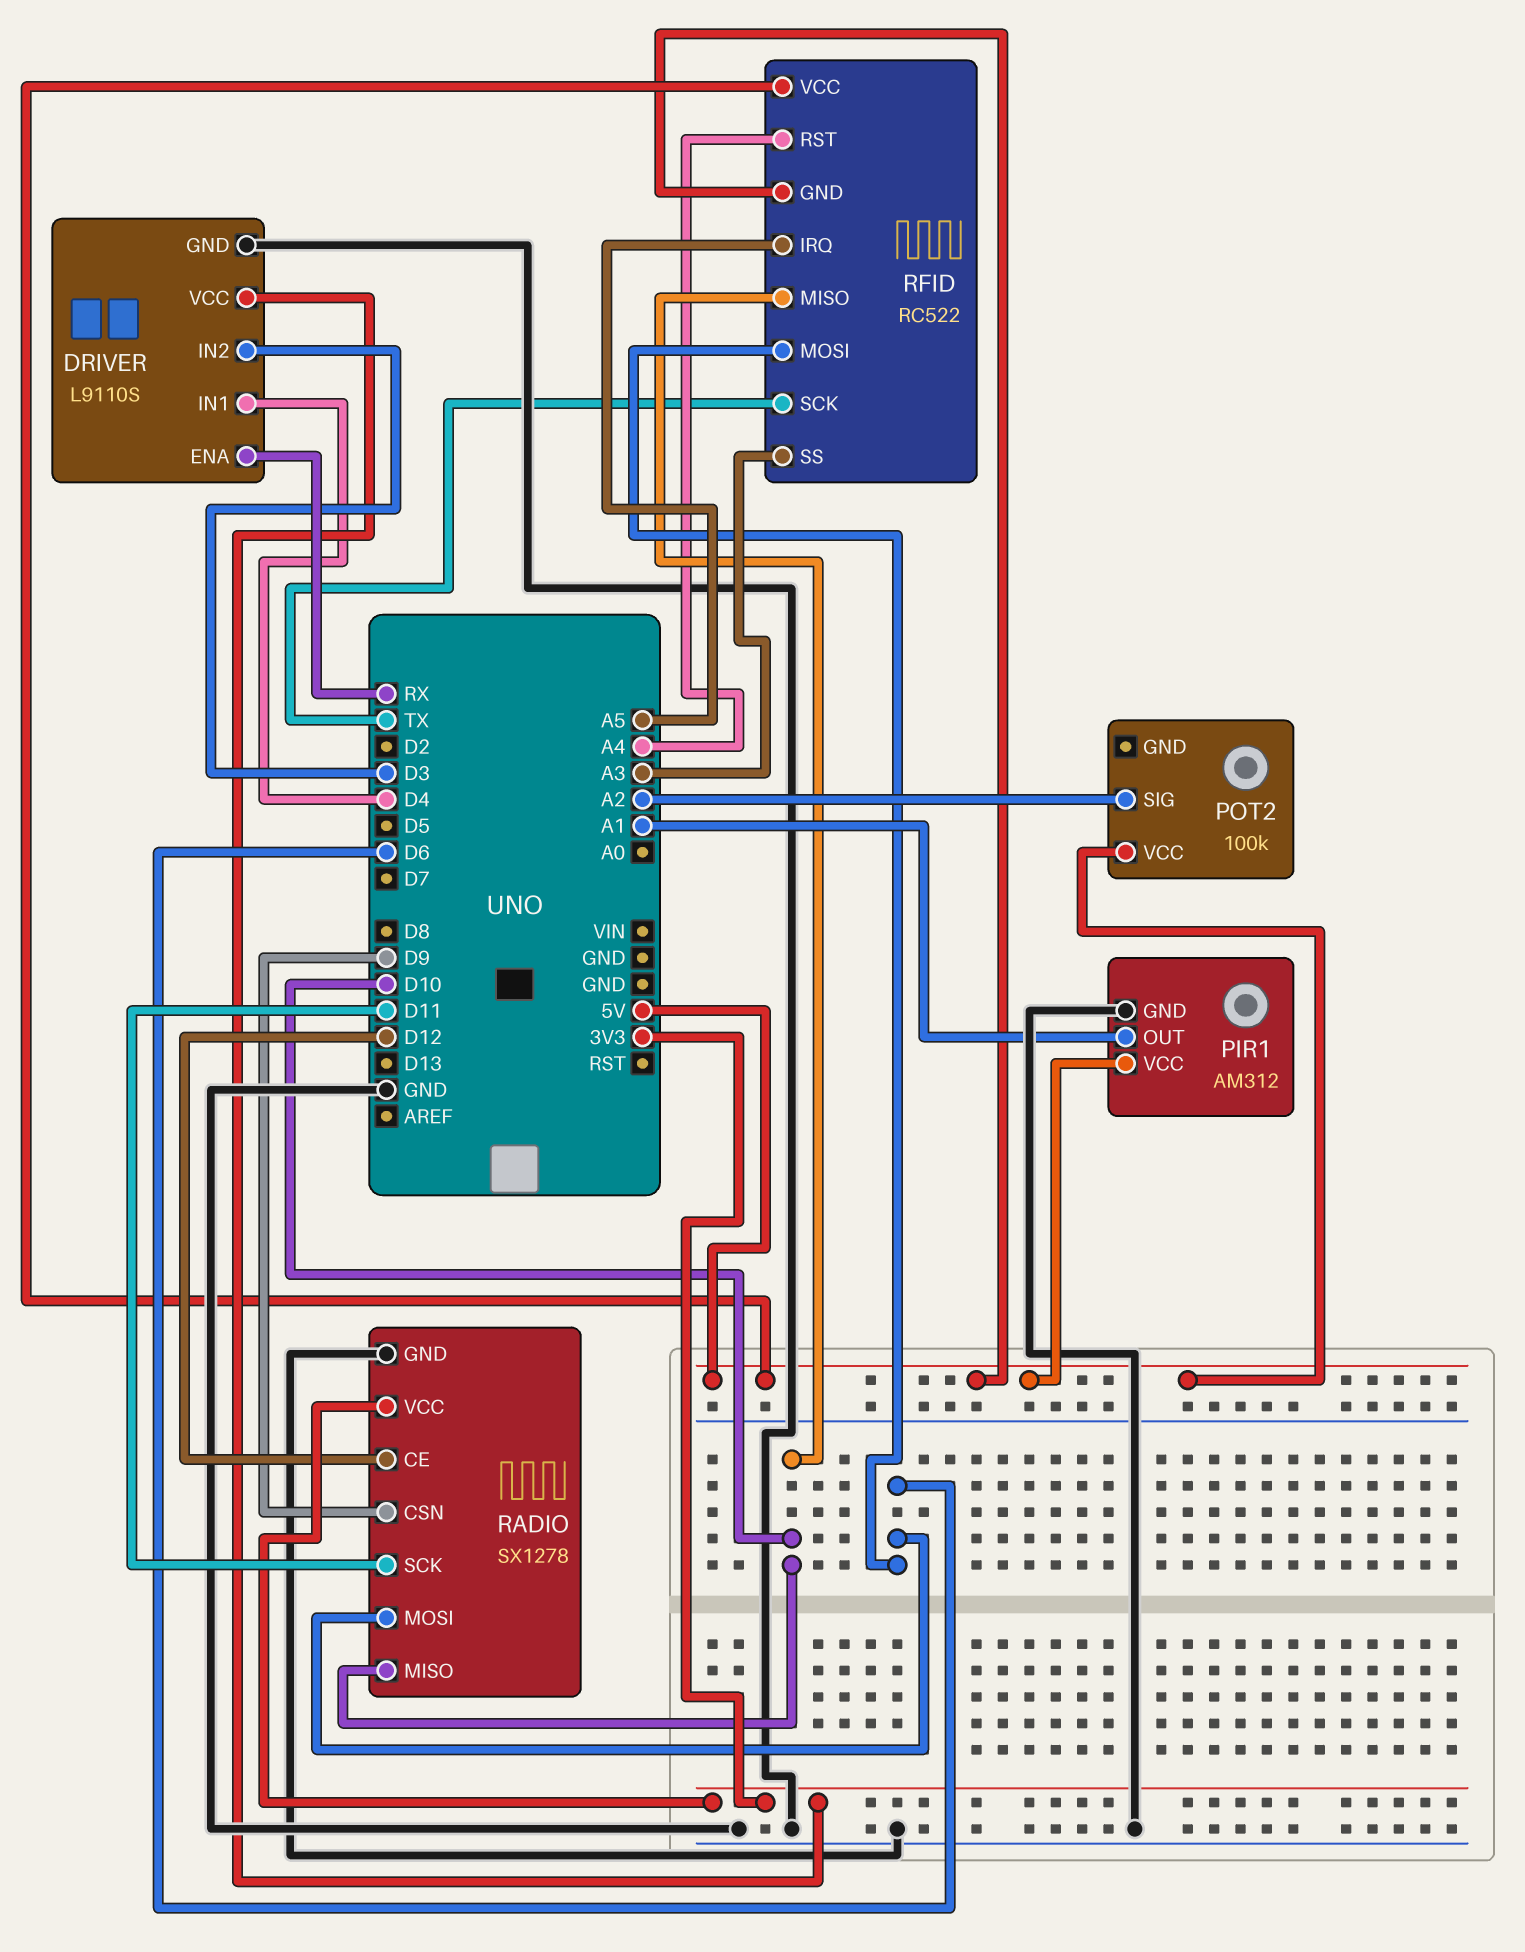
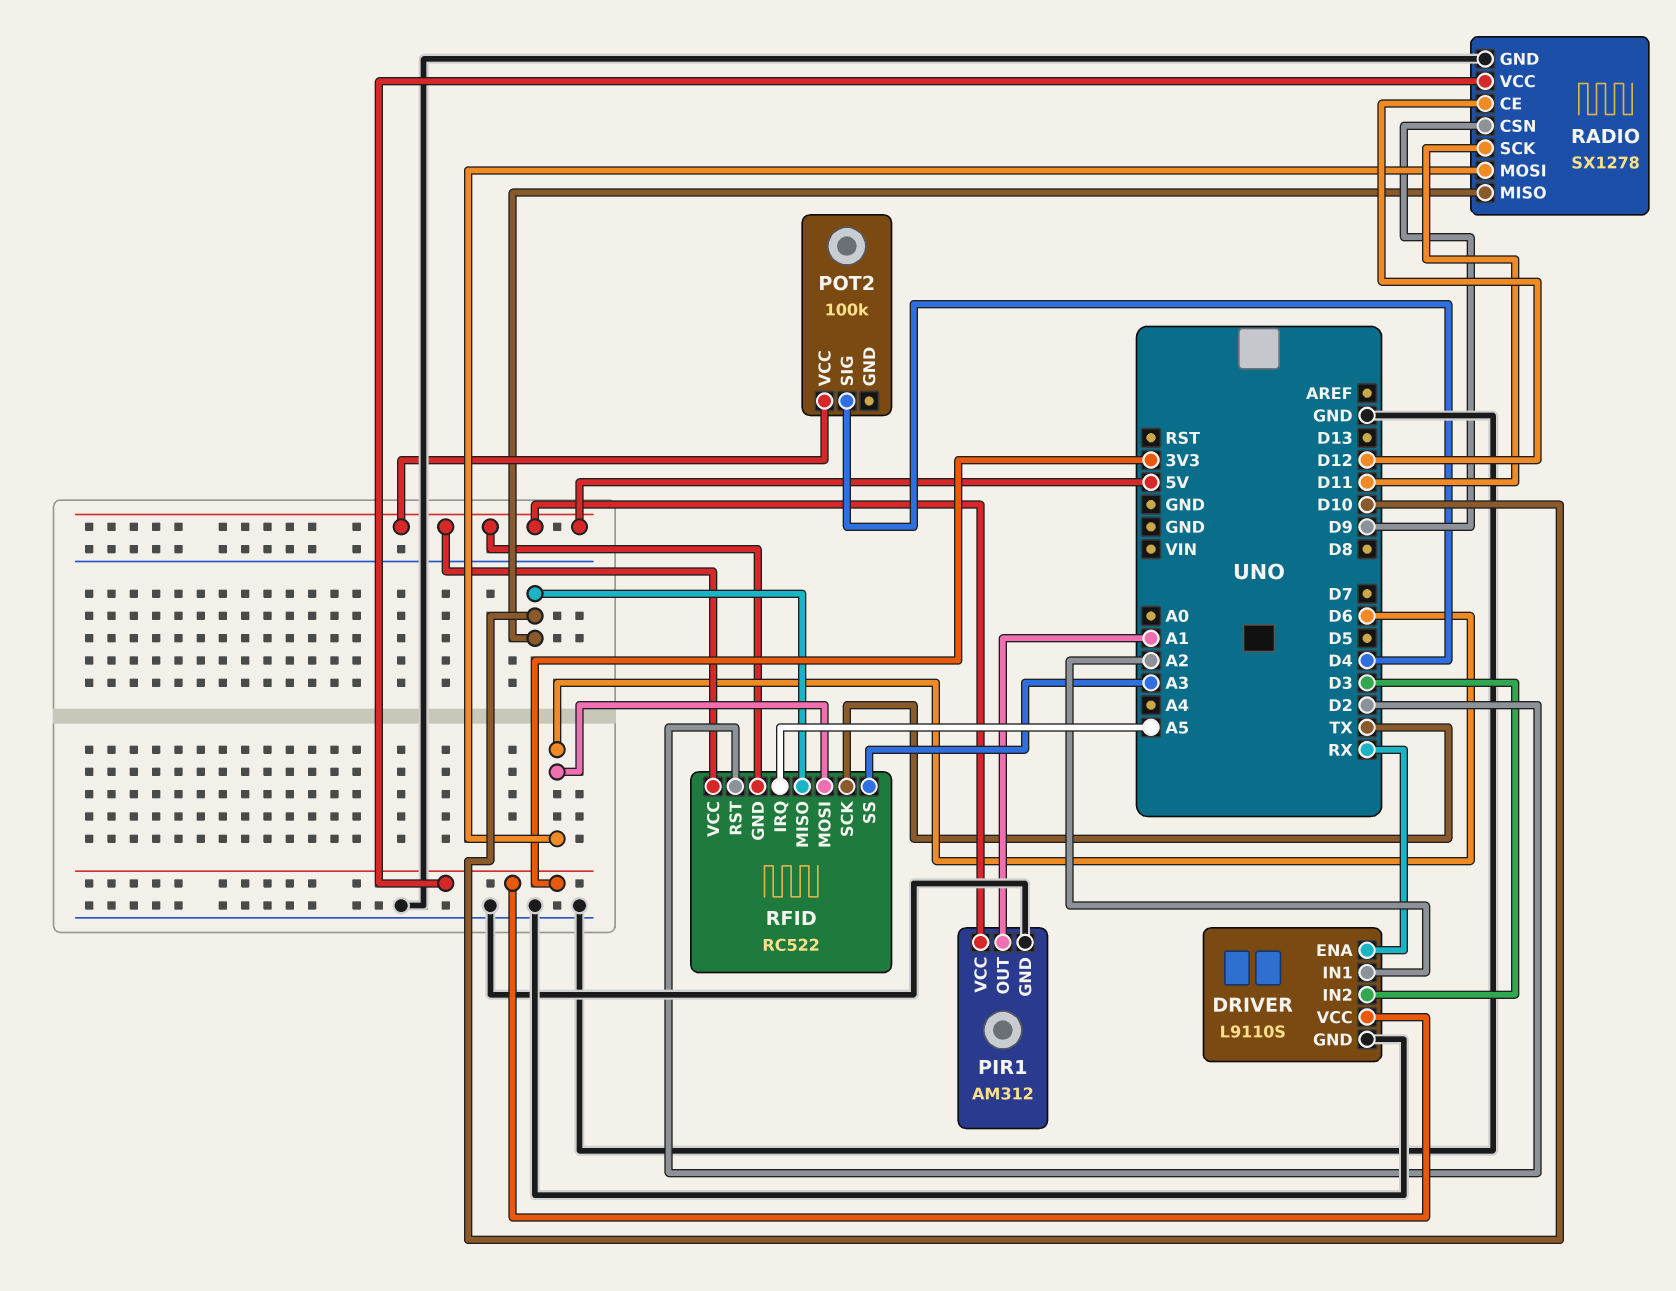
DRIVER pin IN1: D4 -> A2
POT2 pin SIG: A2 -> D4
RFID pin RST: A4 -> D2

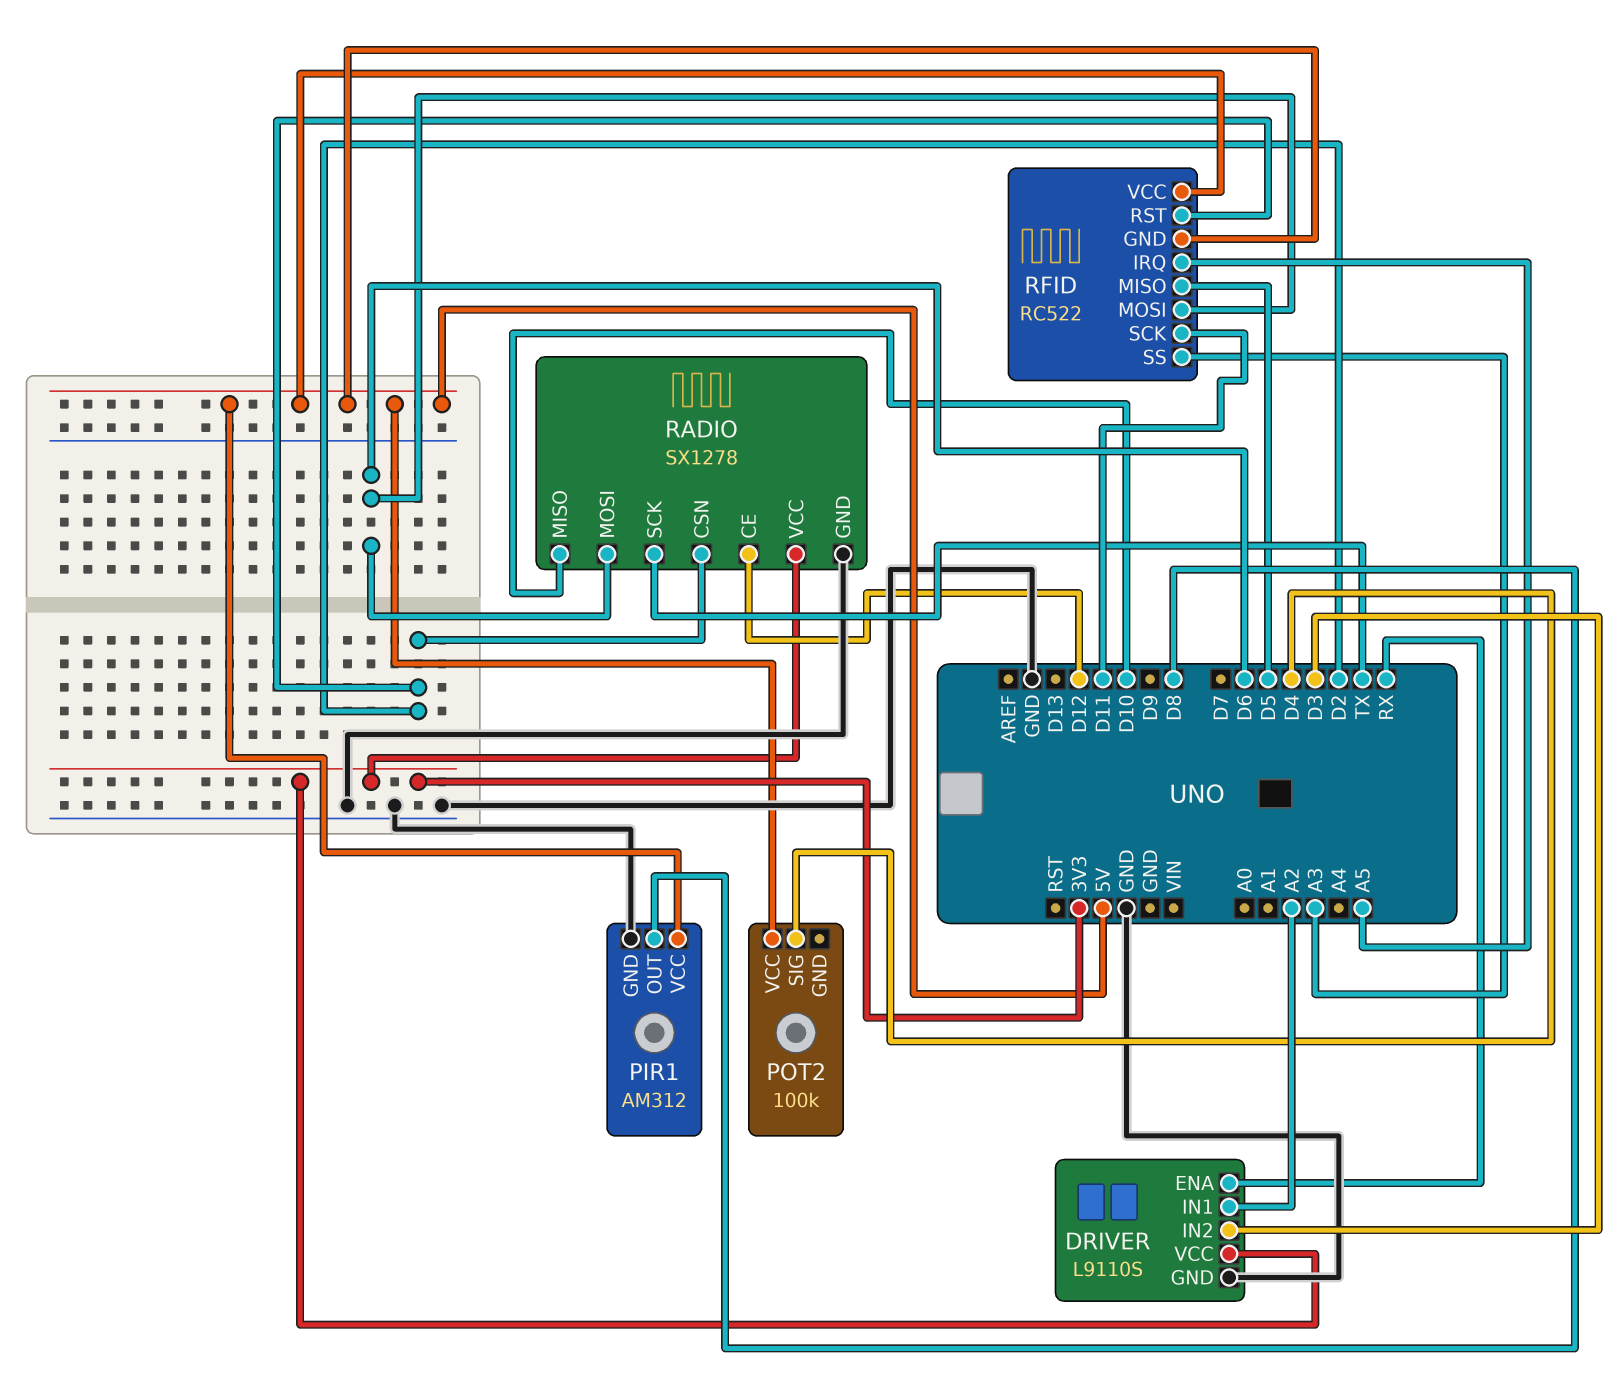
PIR1 pin OUT: A1 -> D8
RADIO pin CSN: D9 -> D2
RADIO pin SCK: D11 -> TX
RFID pin MISO: D10 -> D5
RFID pin SCK: TX -> D11

